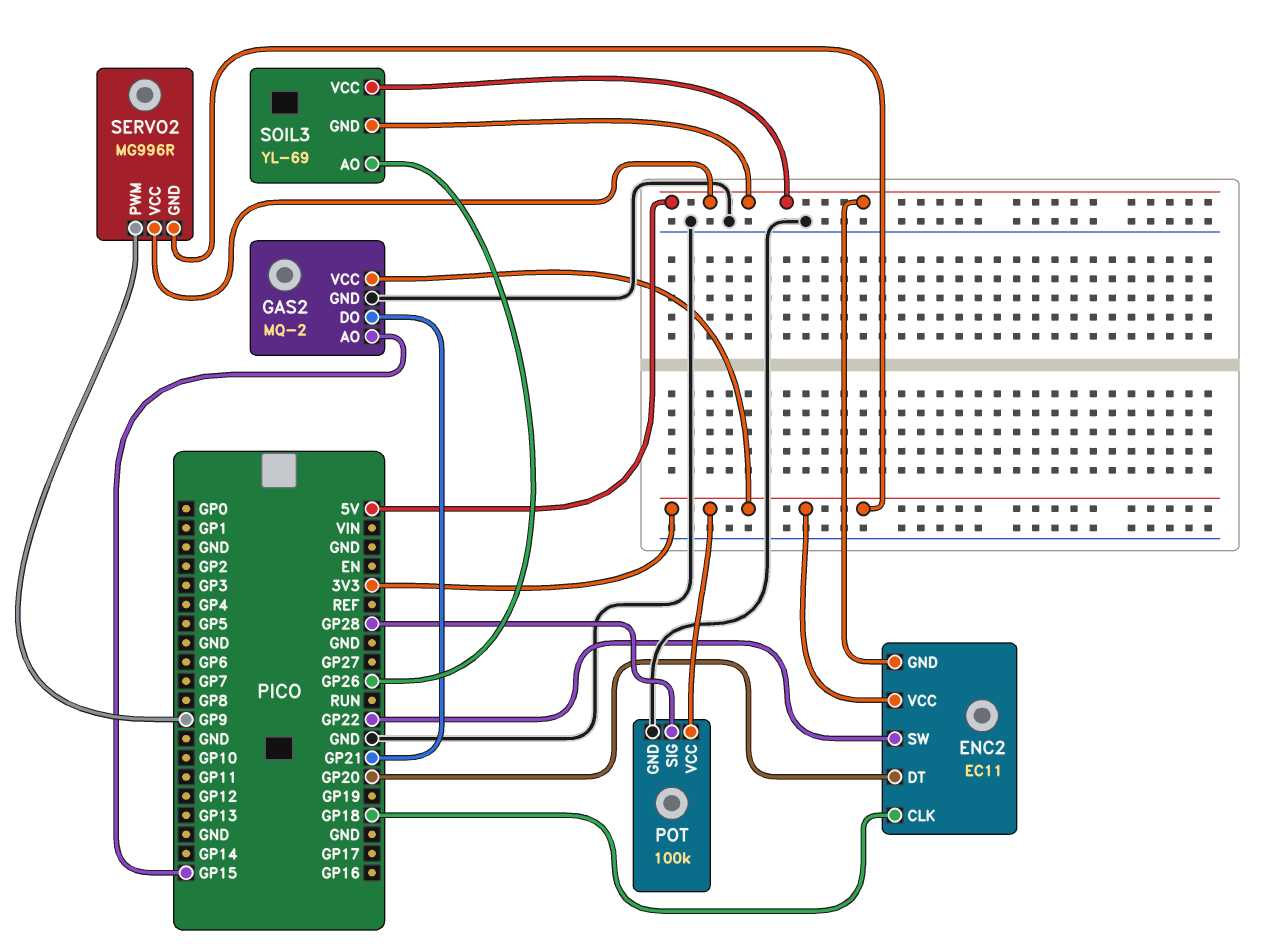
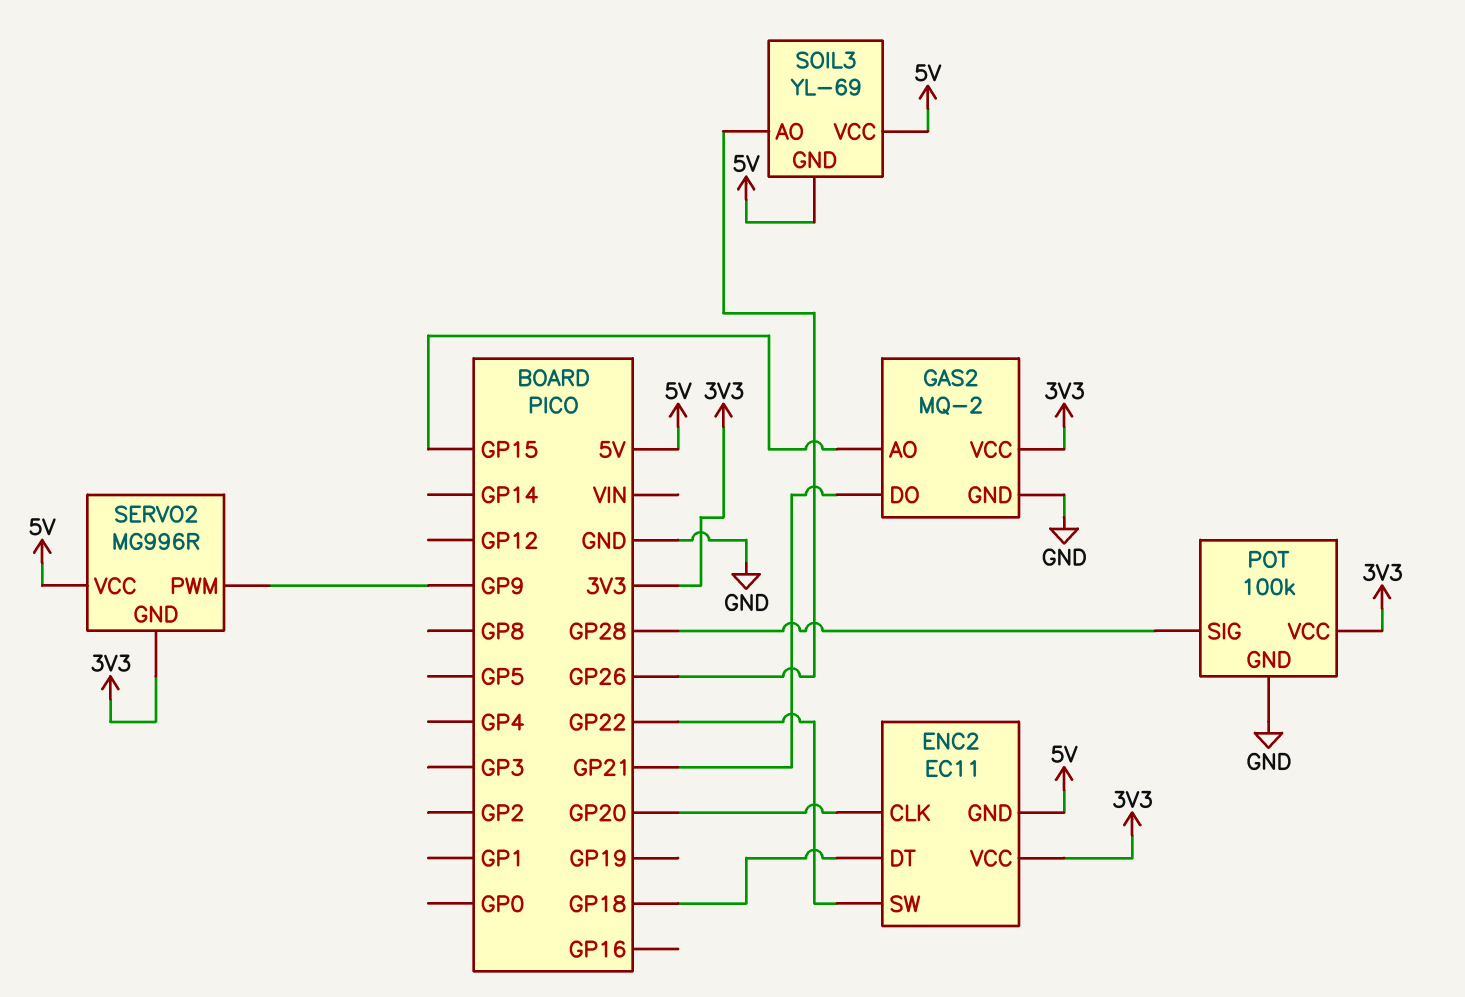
ENC2 pin CLK: GP18 -> GP20
ENC2 pin DT: GP20 -> GP18

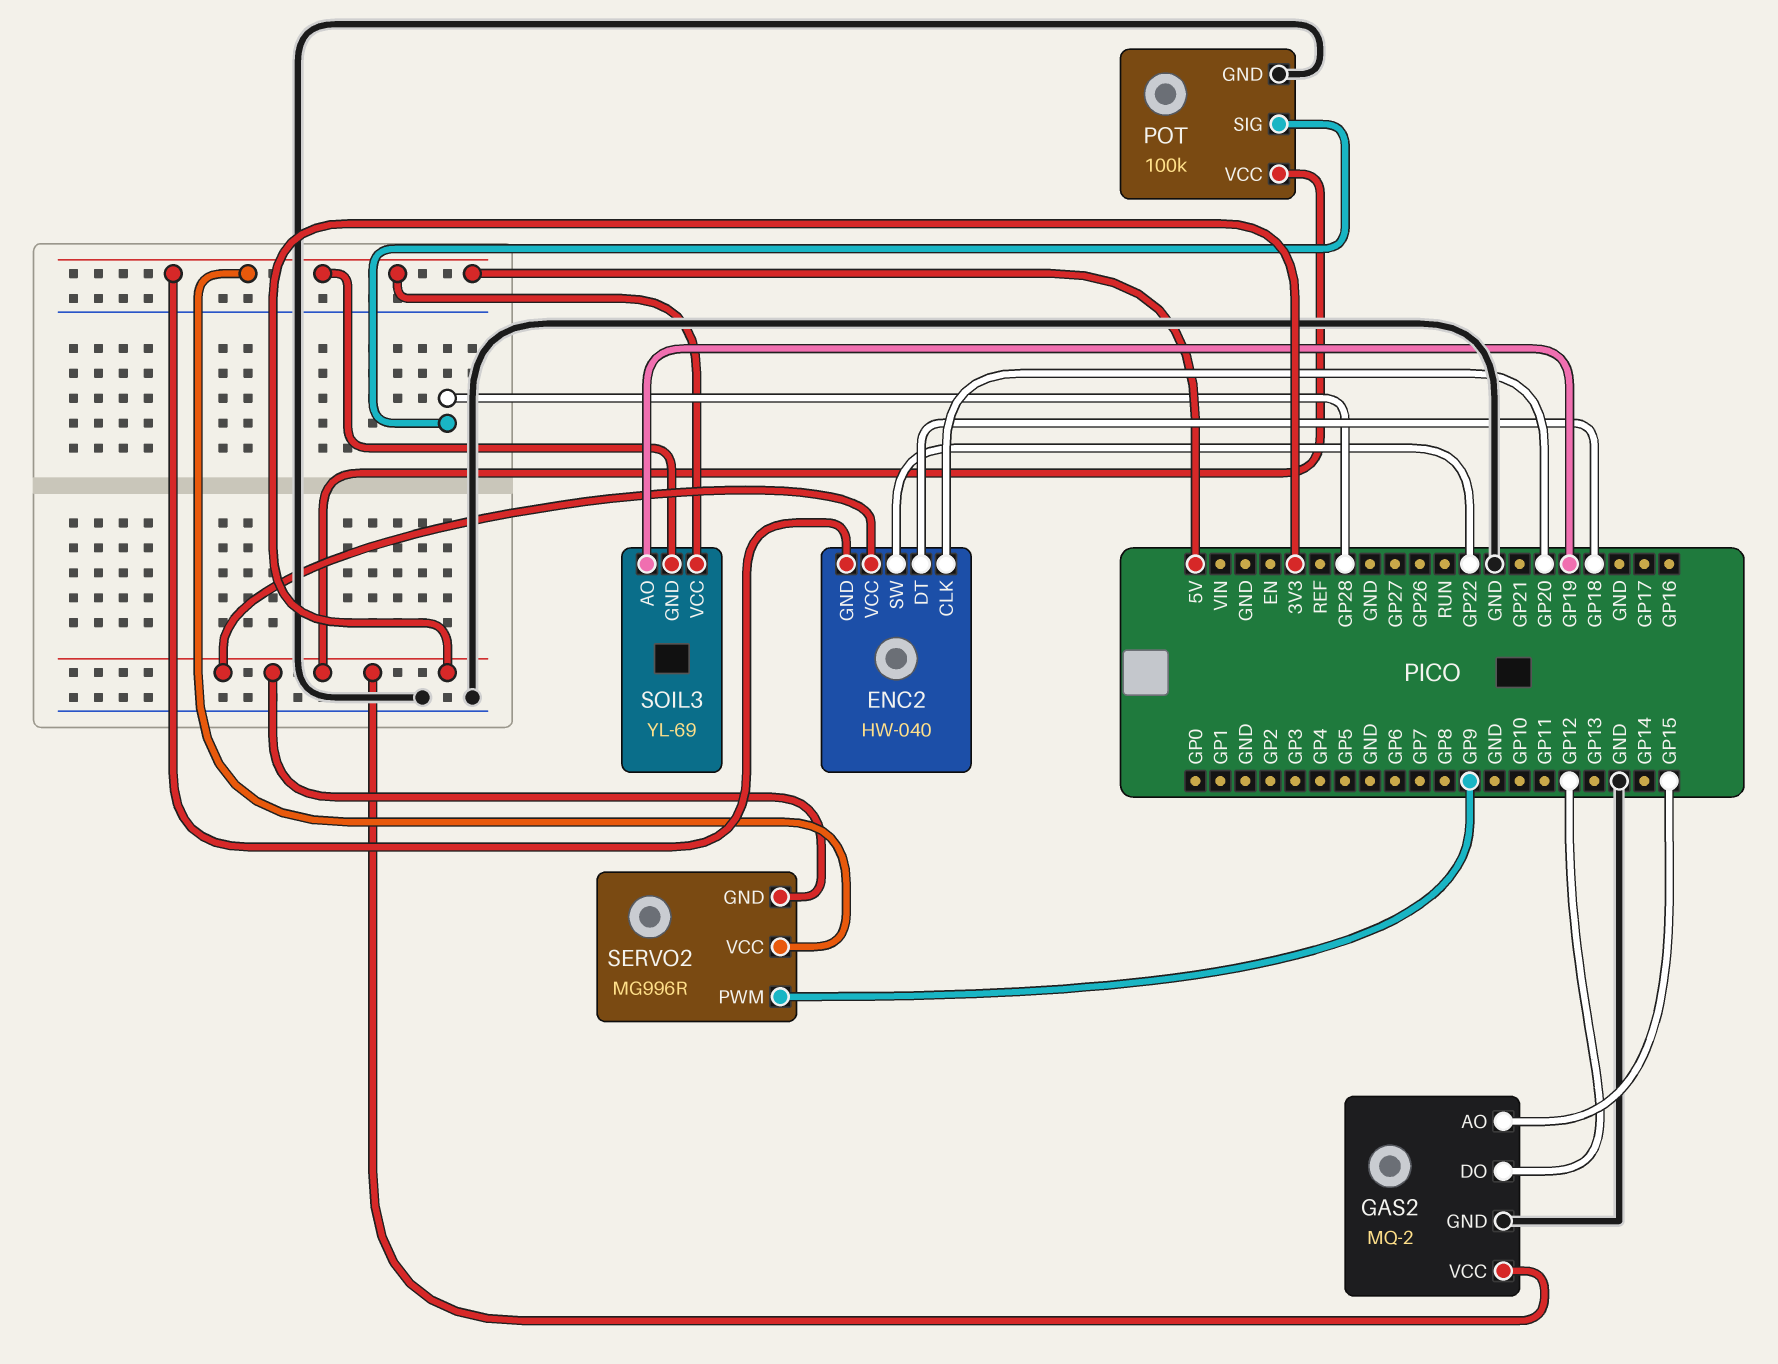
ENC2: EC11 -> HW-040
GAS2 pin DO: GP21 -> GP12
SOIL3 pin AO: GP26 -> GP19

